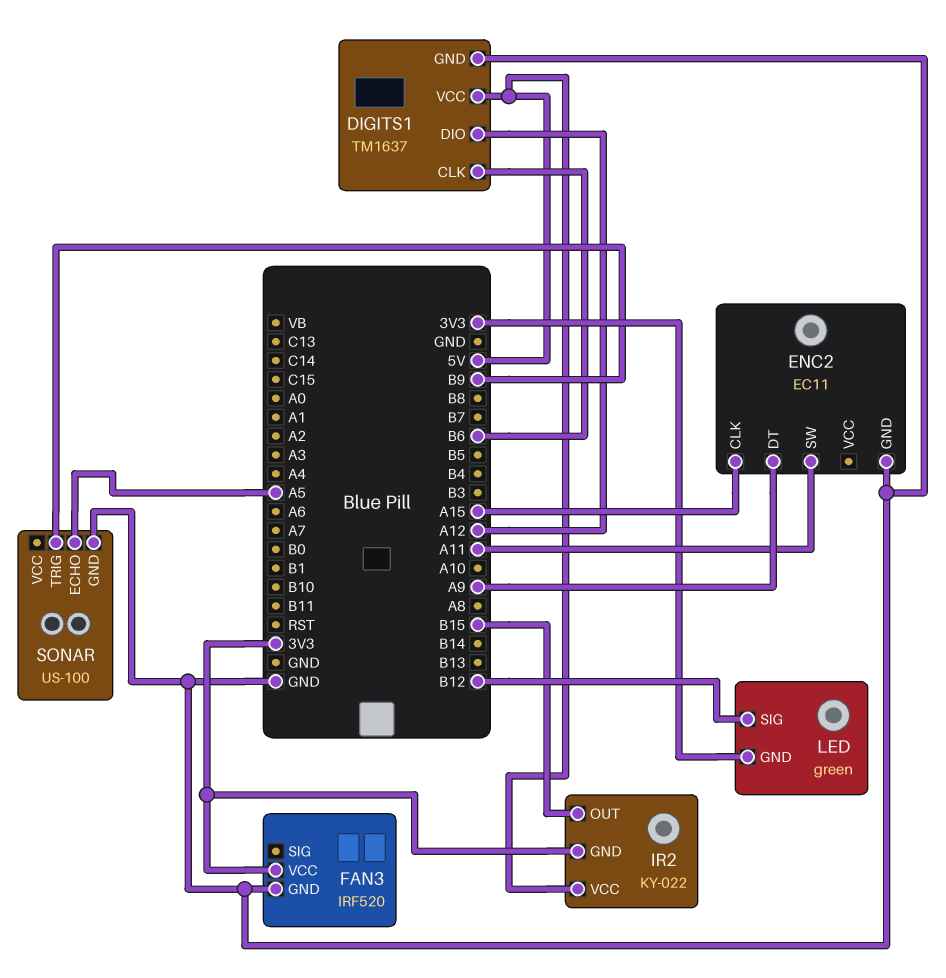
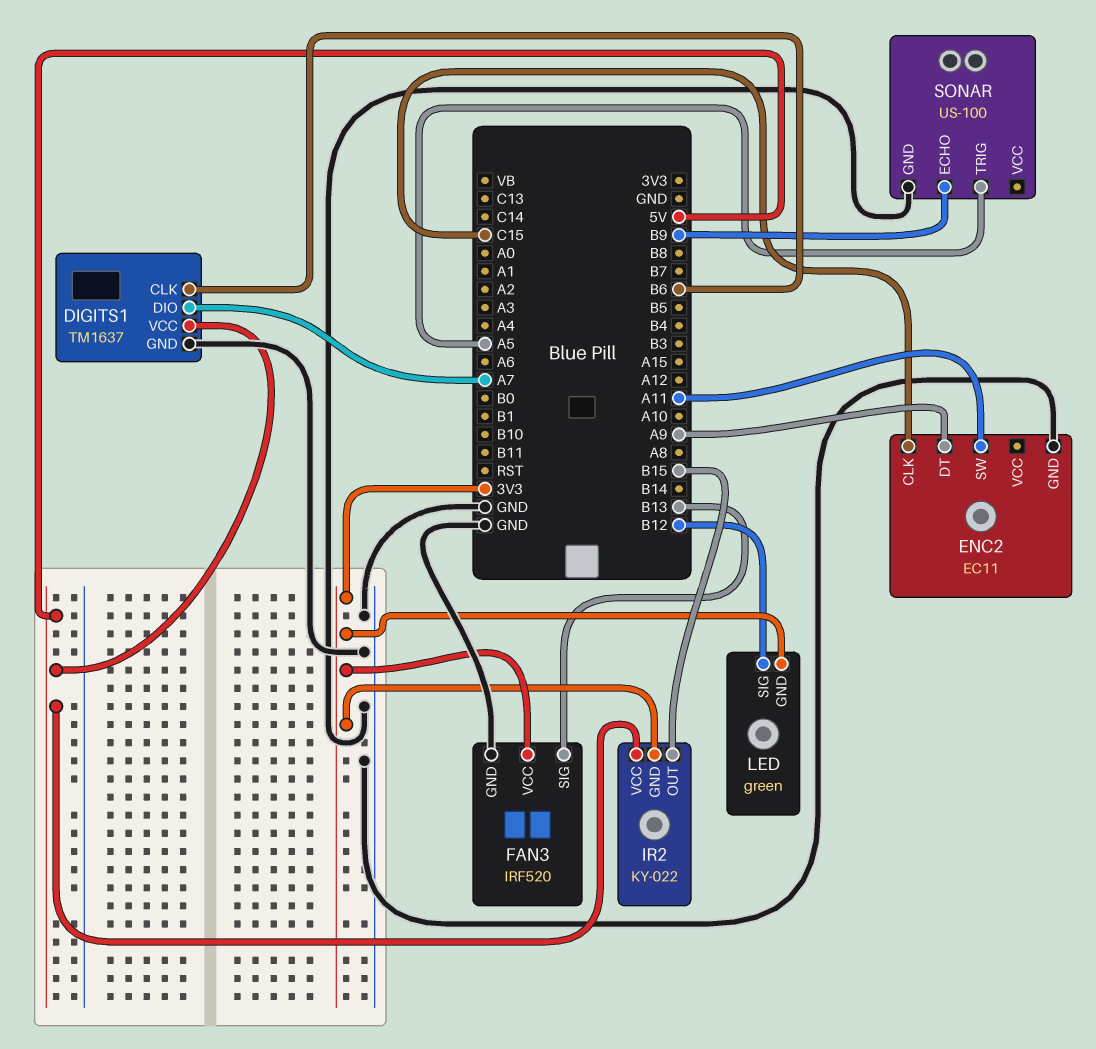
DIGITS1 pin DIO: A12 -> A7
ENC2 pin CLK: A15 -> C15
FAN3 pin SIG: none -> B13
SONAR pin ECHO: A5 -> B9
SONAR pin TRIG: B9 -> A5

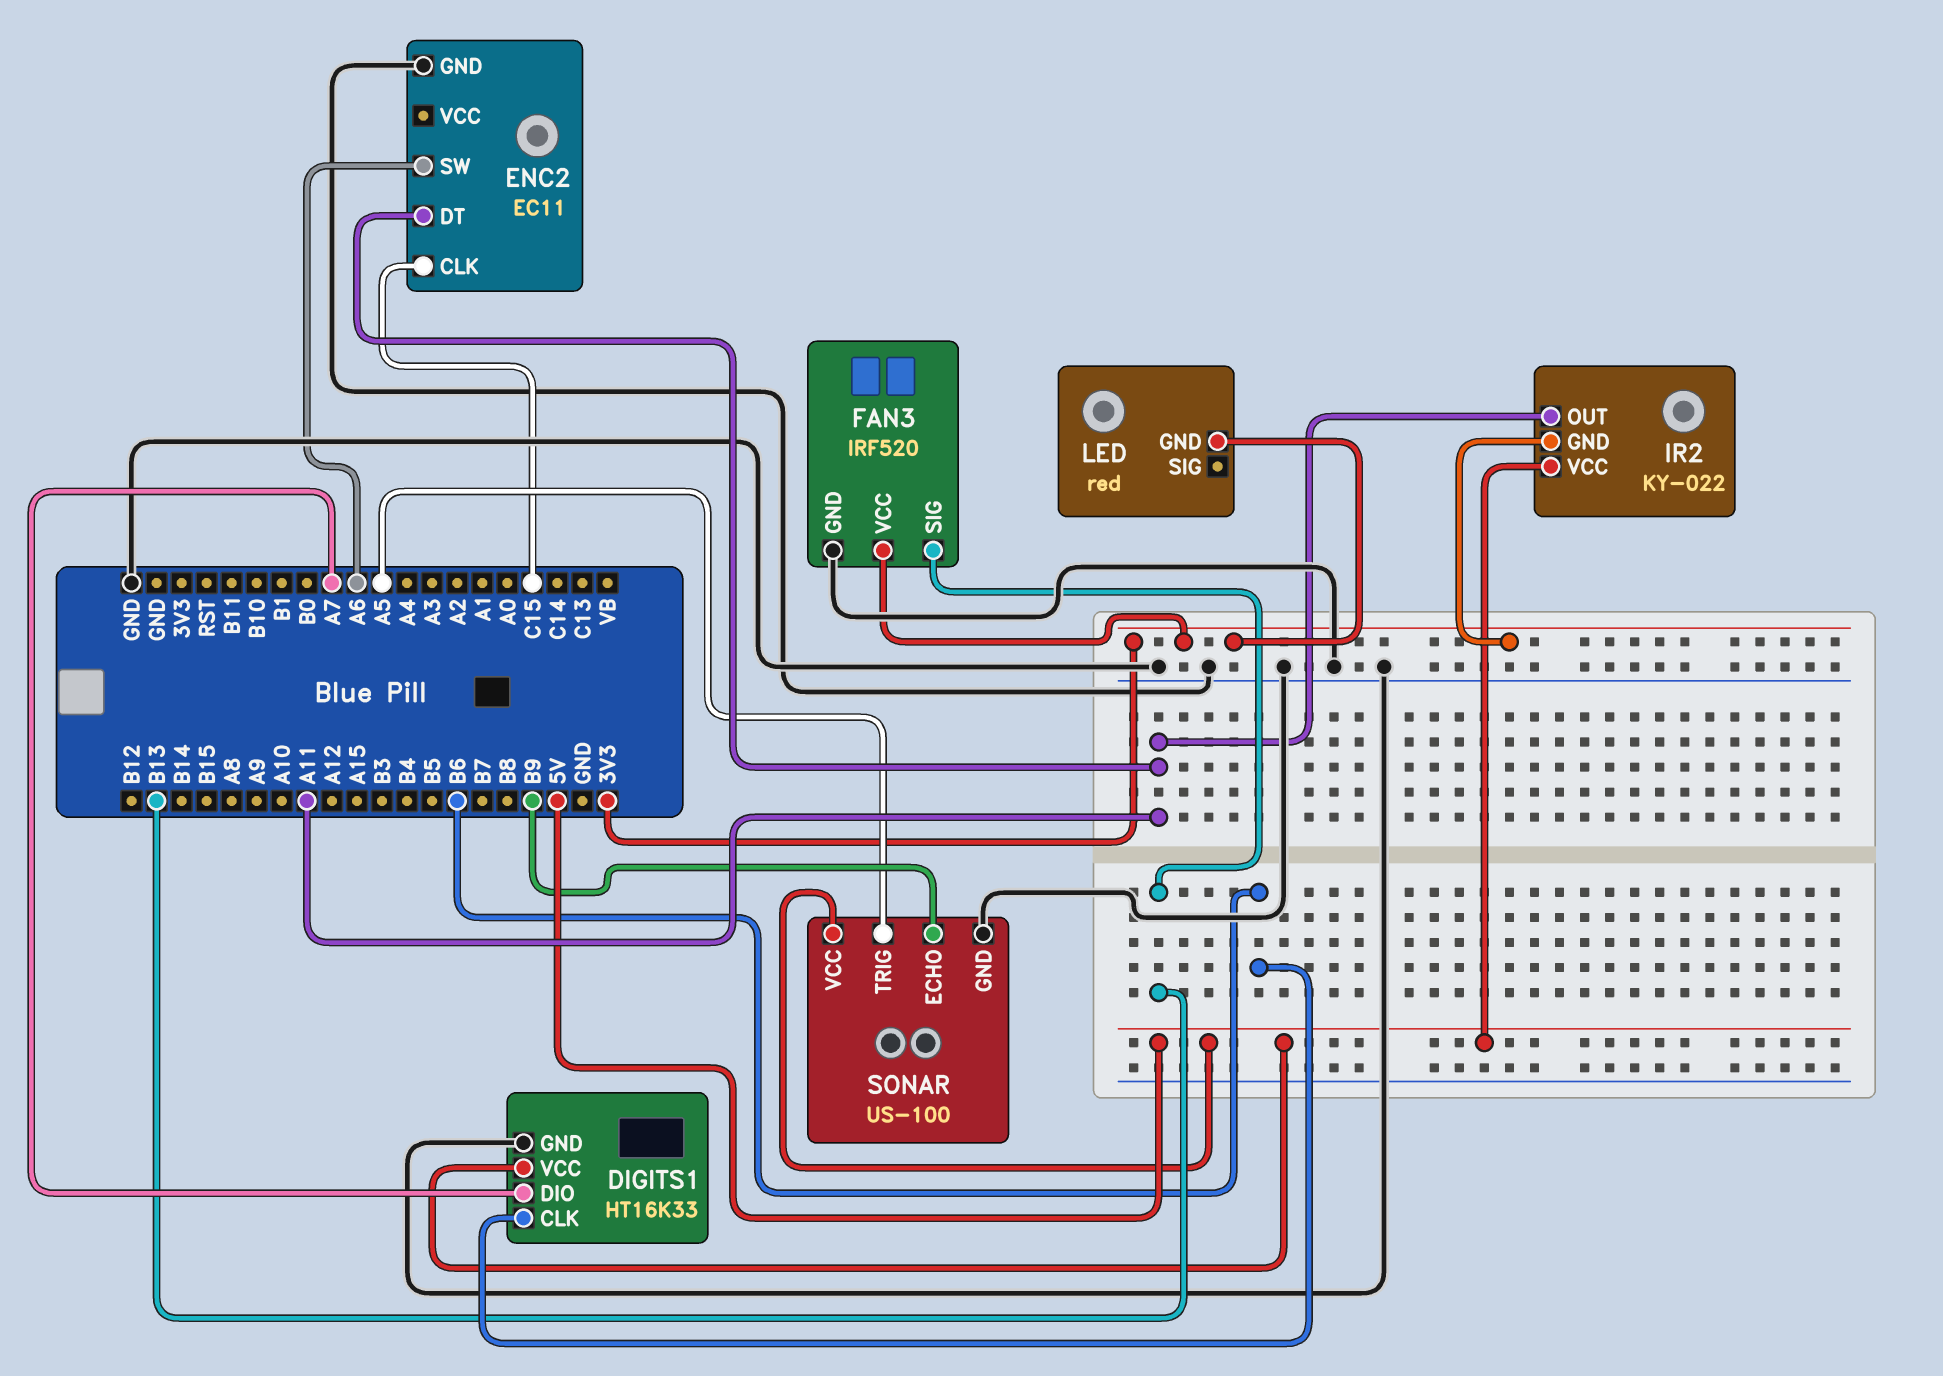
DIGITS1: TM1637 -> HT16K33
ENC2 pin DT: A9 -> A11
ENC2 pin SW: A11 -> A6
IR2 pin OUT: B15 -> A11
LED: green -> red
LED pin SIG: B12 -> none
SONAR pin VCC: none -> 5V

